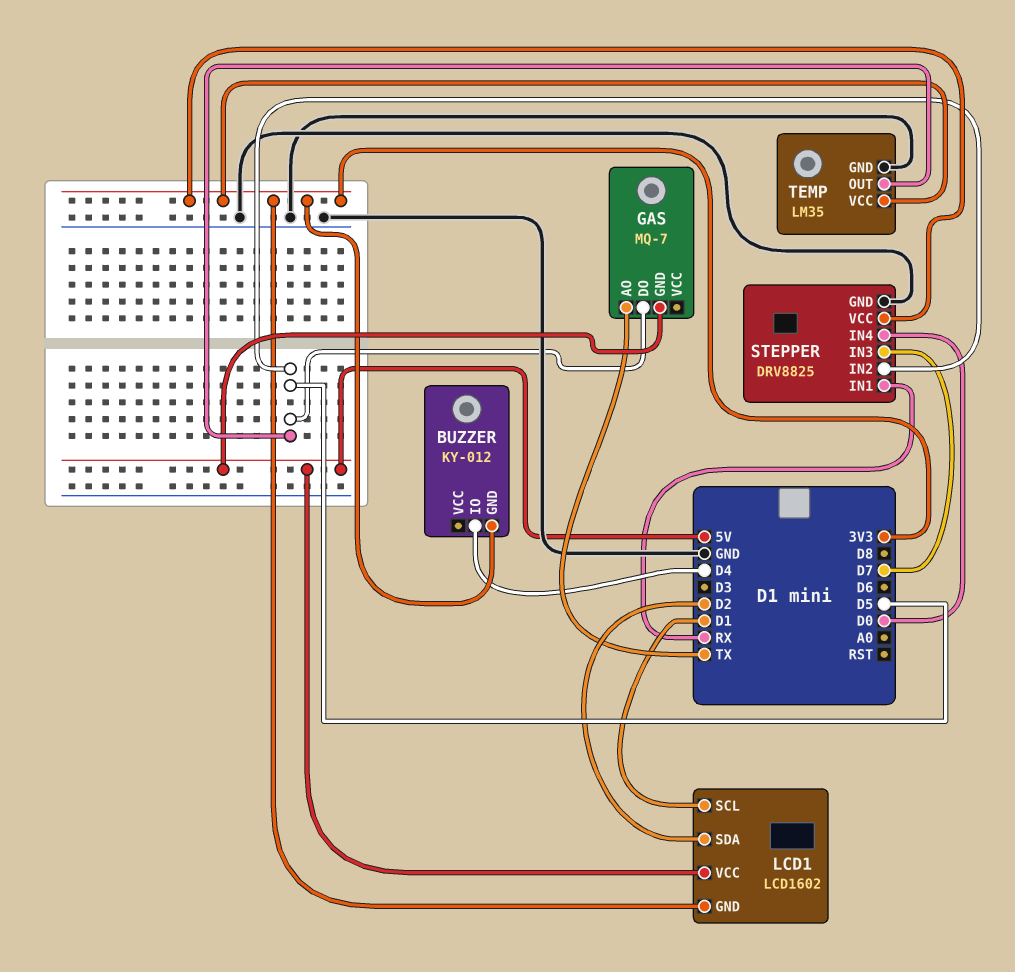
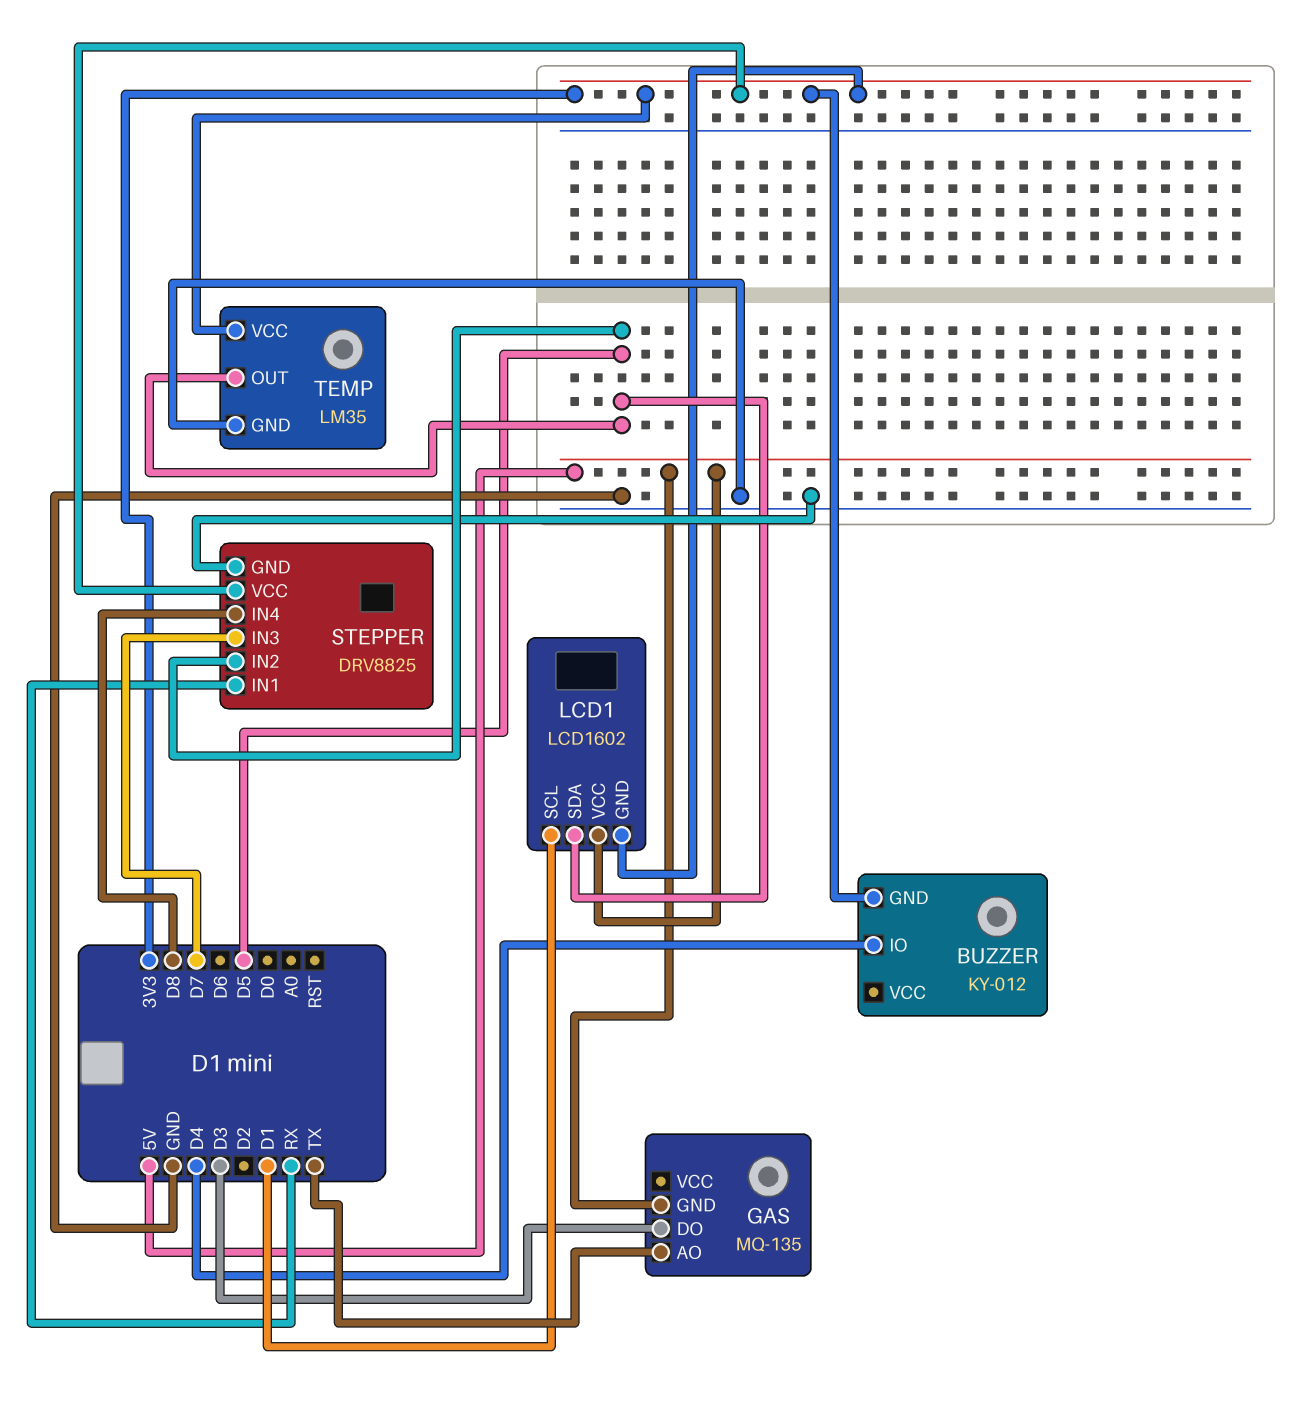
GAS: MQ-7 -> MQ-135
GAS pin DO: D5 -> D3
LCD1 pin SDA: D2 -> D5
STEPPER pin IN4: D0 -> D8

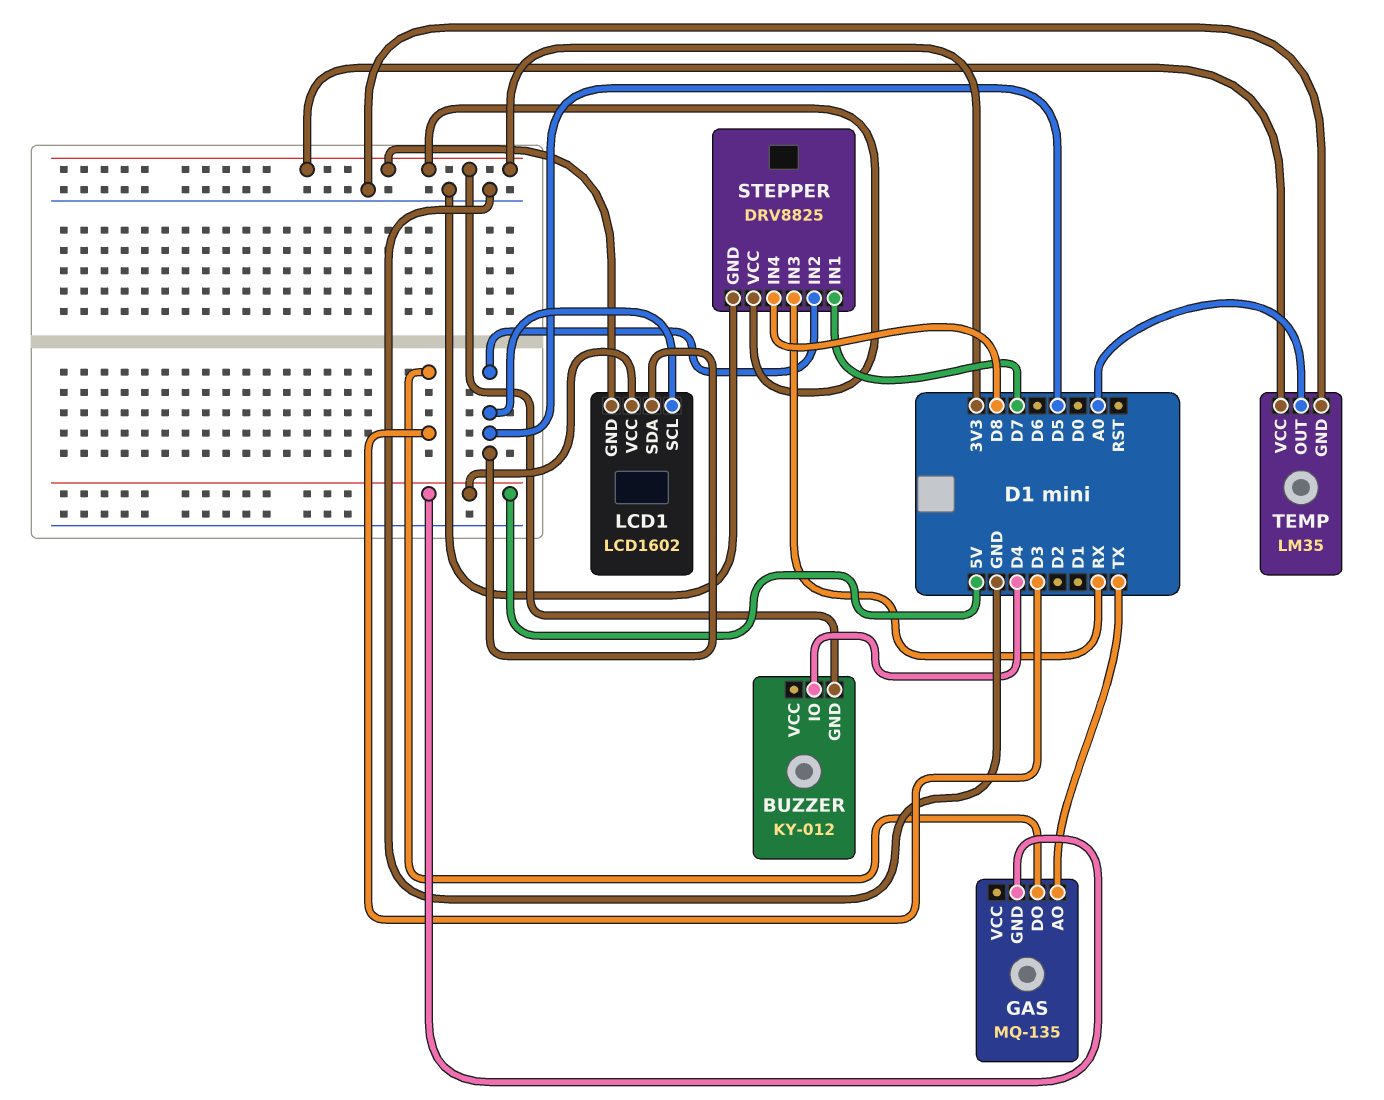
LCD1 pin SCL: D1 -> D5
STEPPER pin IN1: RX -> D7
STEPPER pin IN3: D7 -> RX
TEMP pin OUT: D5 -> A0

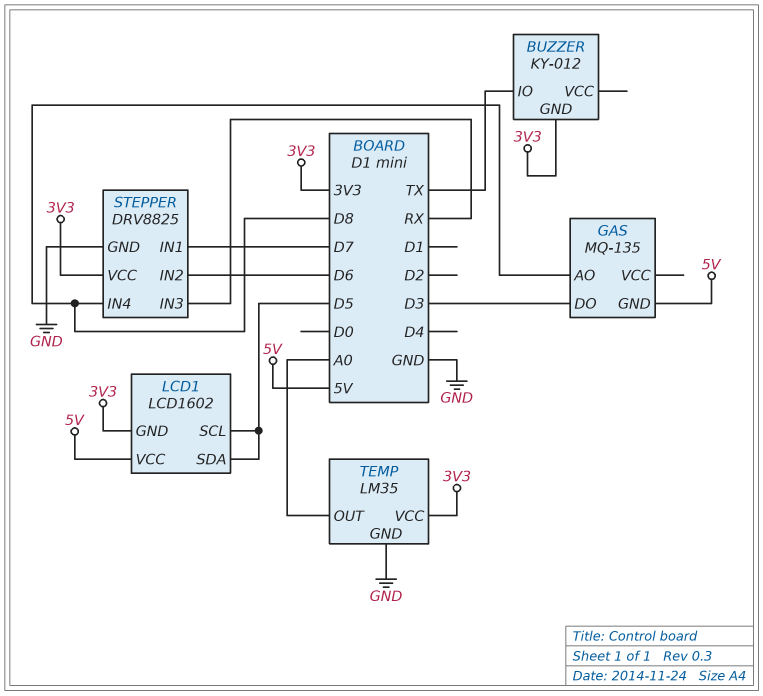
BUZZER pin IO: D4 -> TX
GAS pin AO: TX -> D8
STEPPER pin IN2: D5 -> D6

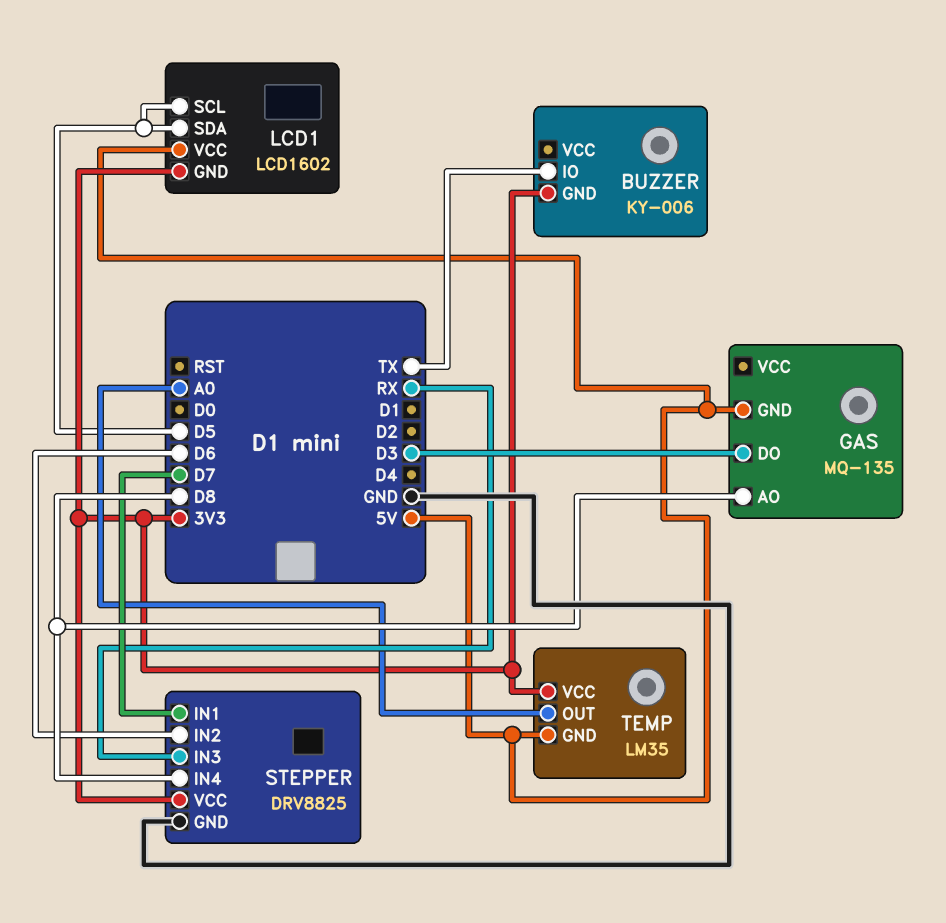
BUZZER: KY-012 -> KY-006
TEMP pin GND: GND -> 5V

